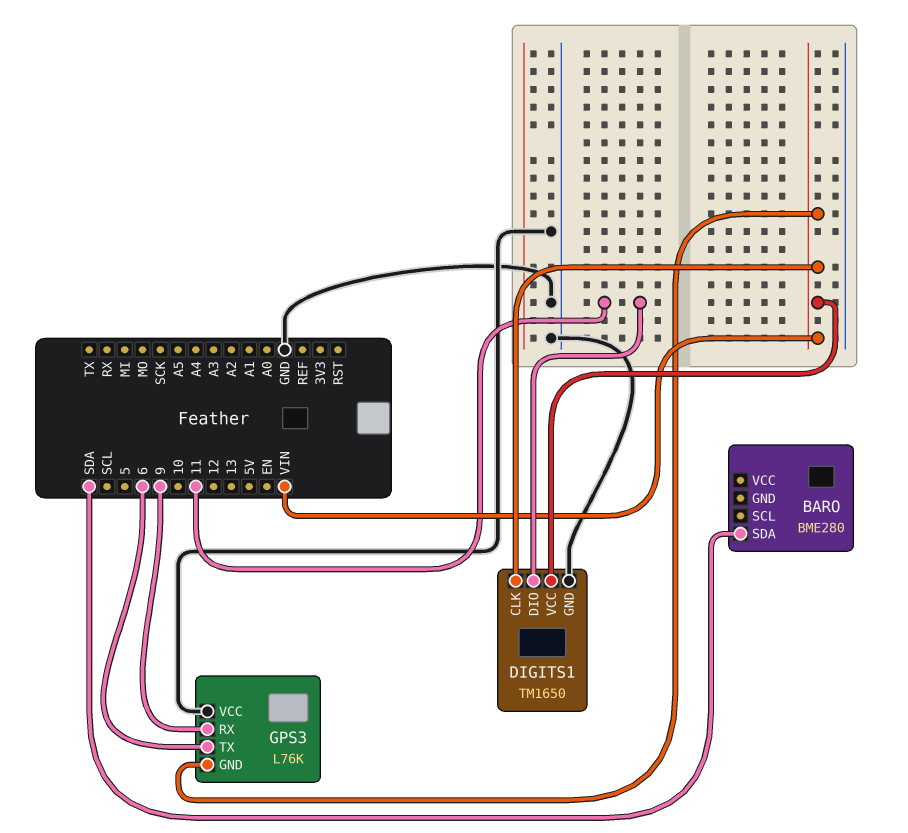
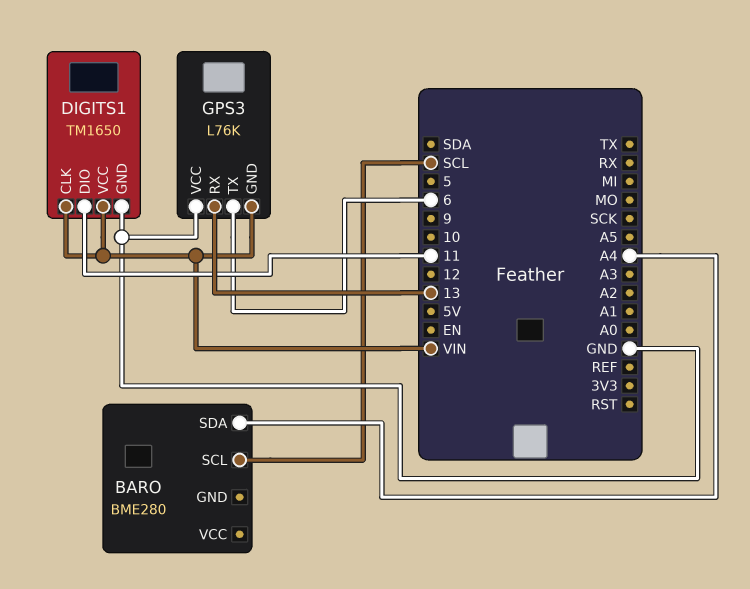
BARO pin SCL: none -> SCL
BARO pin SDA: SDA -> A4
GPS3 pin RX: 9 -> 13

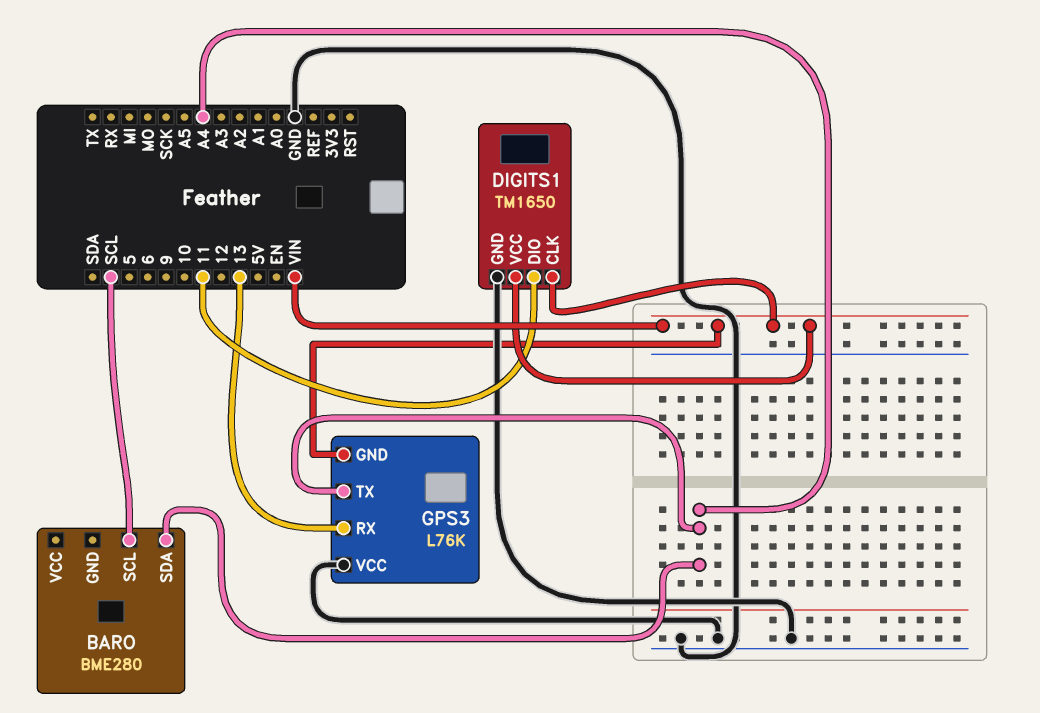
GPS3 pin TX: 6 -> A4

